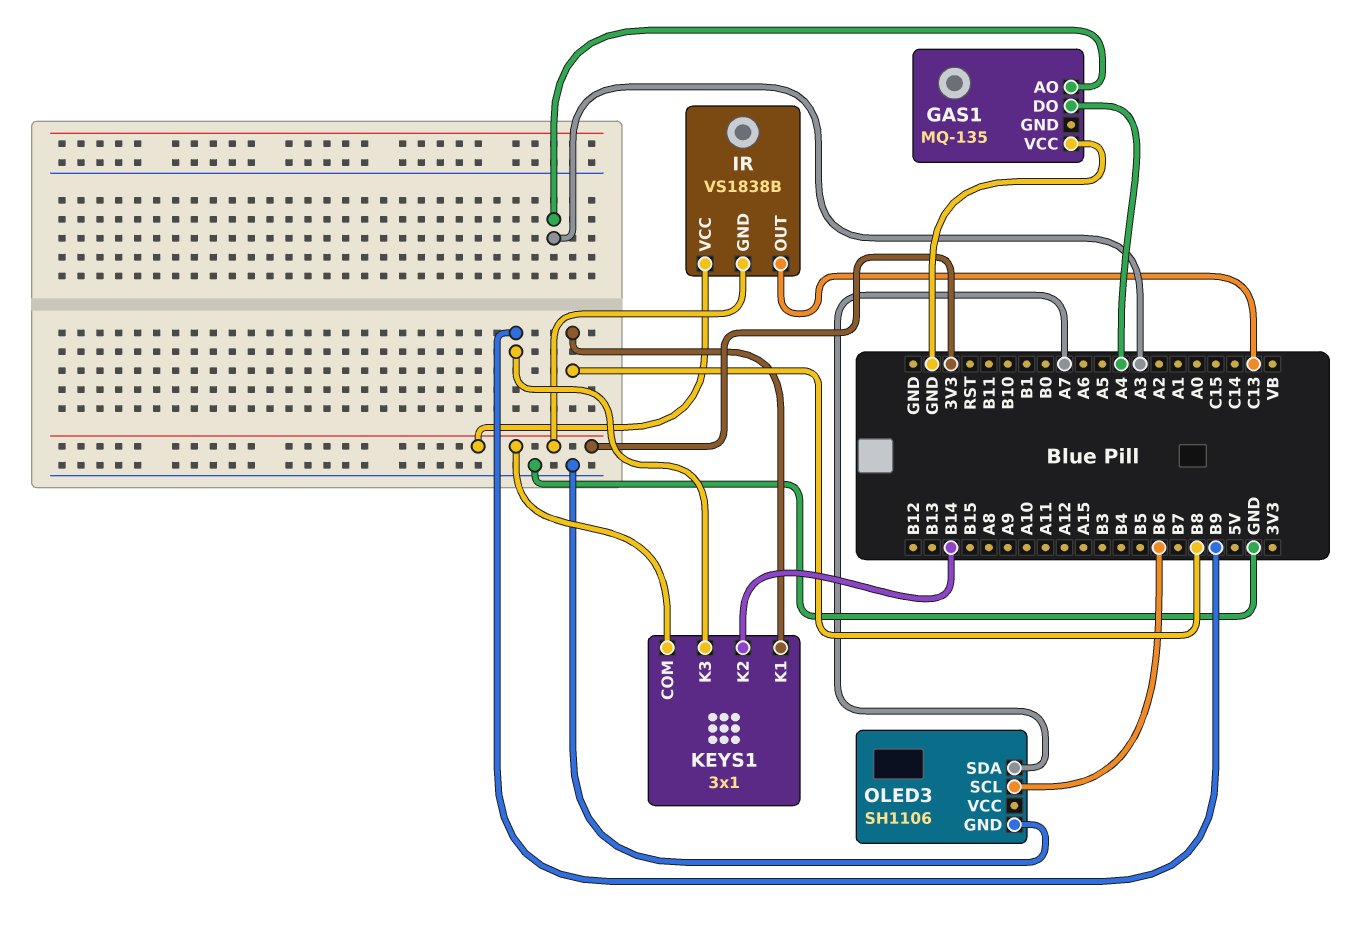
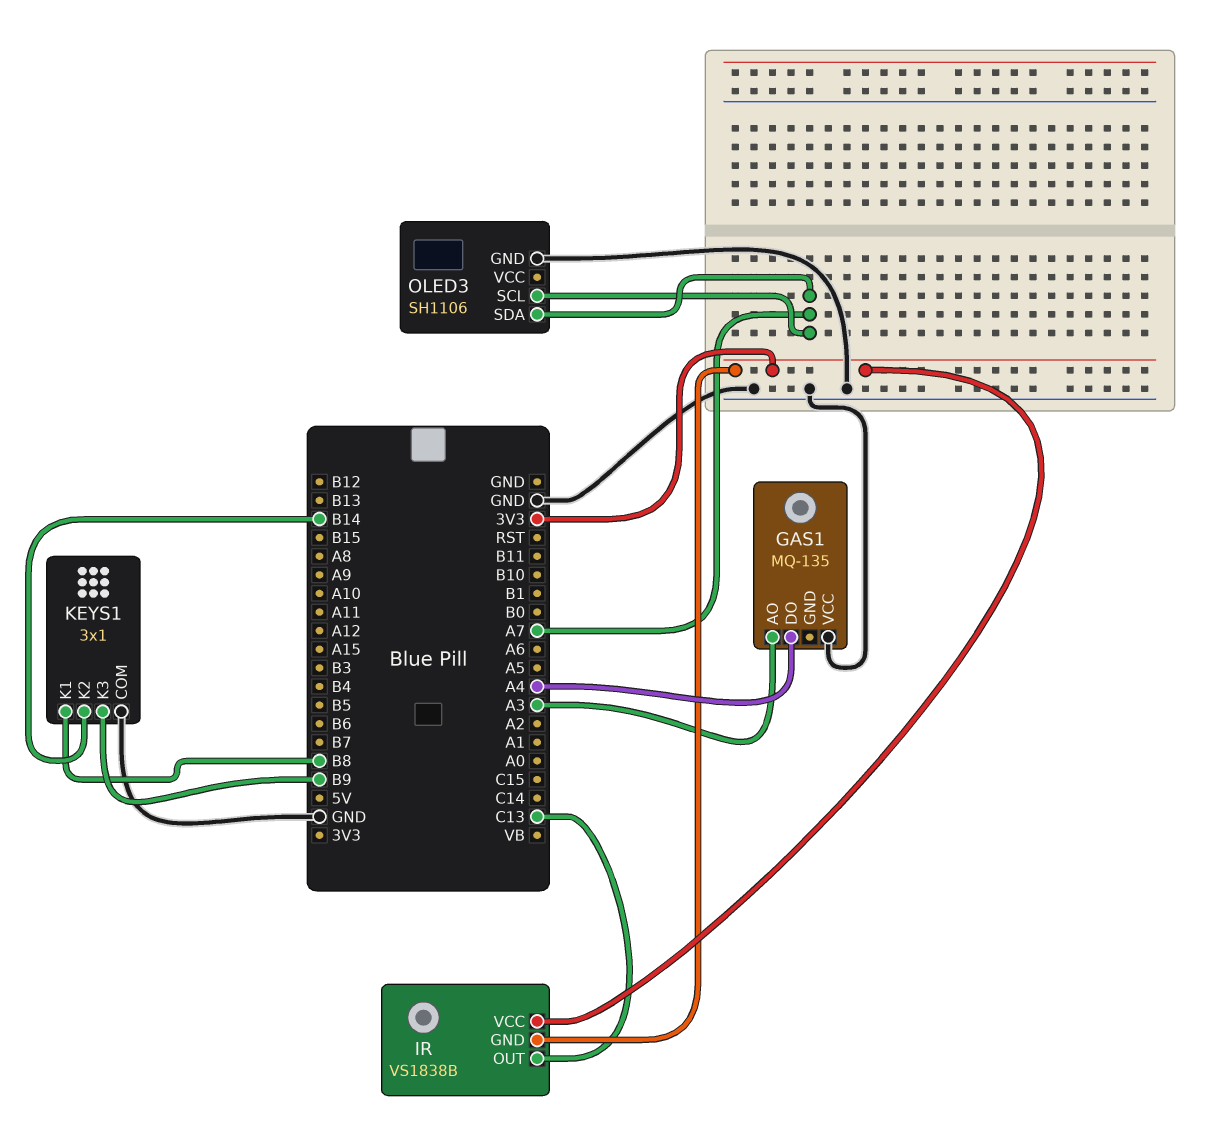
KEYS1 pin COM: 3V3 -> GND
OLED3 pin SCL: B6 -> A7

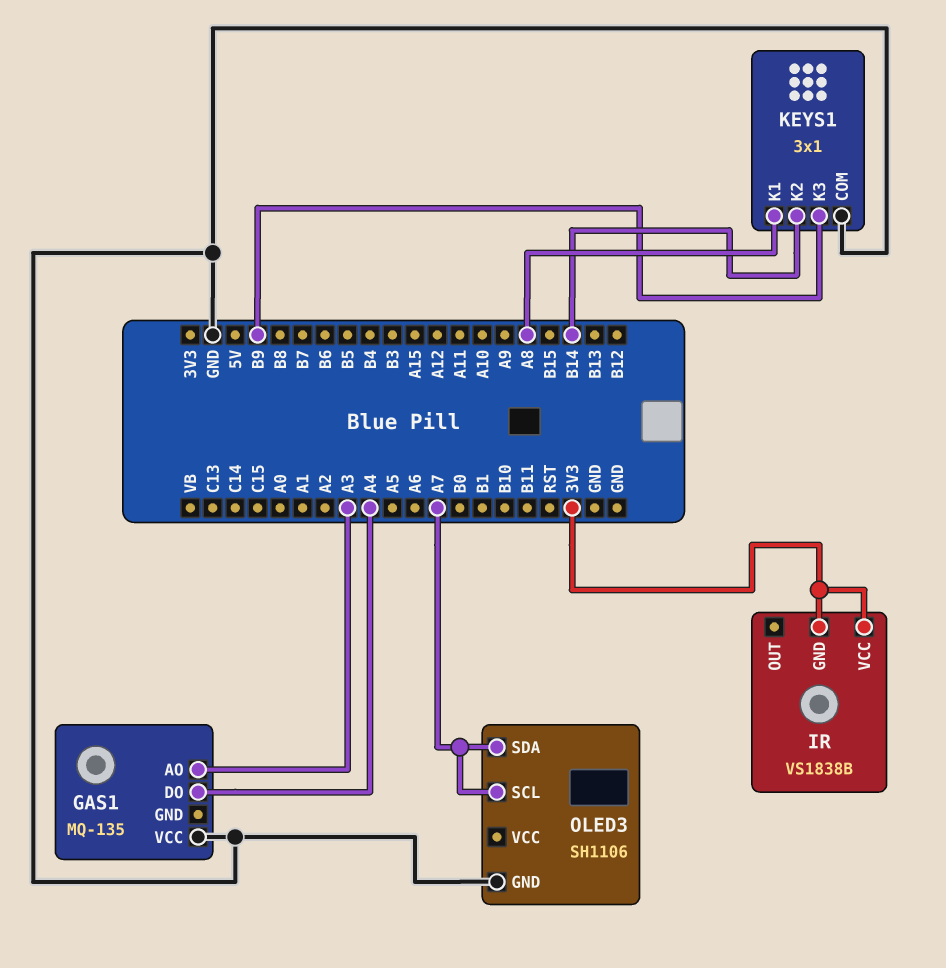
IR pin OUT: C13 -> none
KEYS1 pin K1: B8 -> A8

